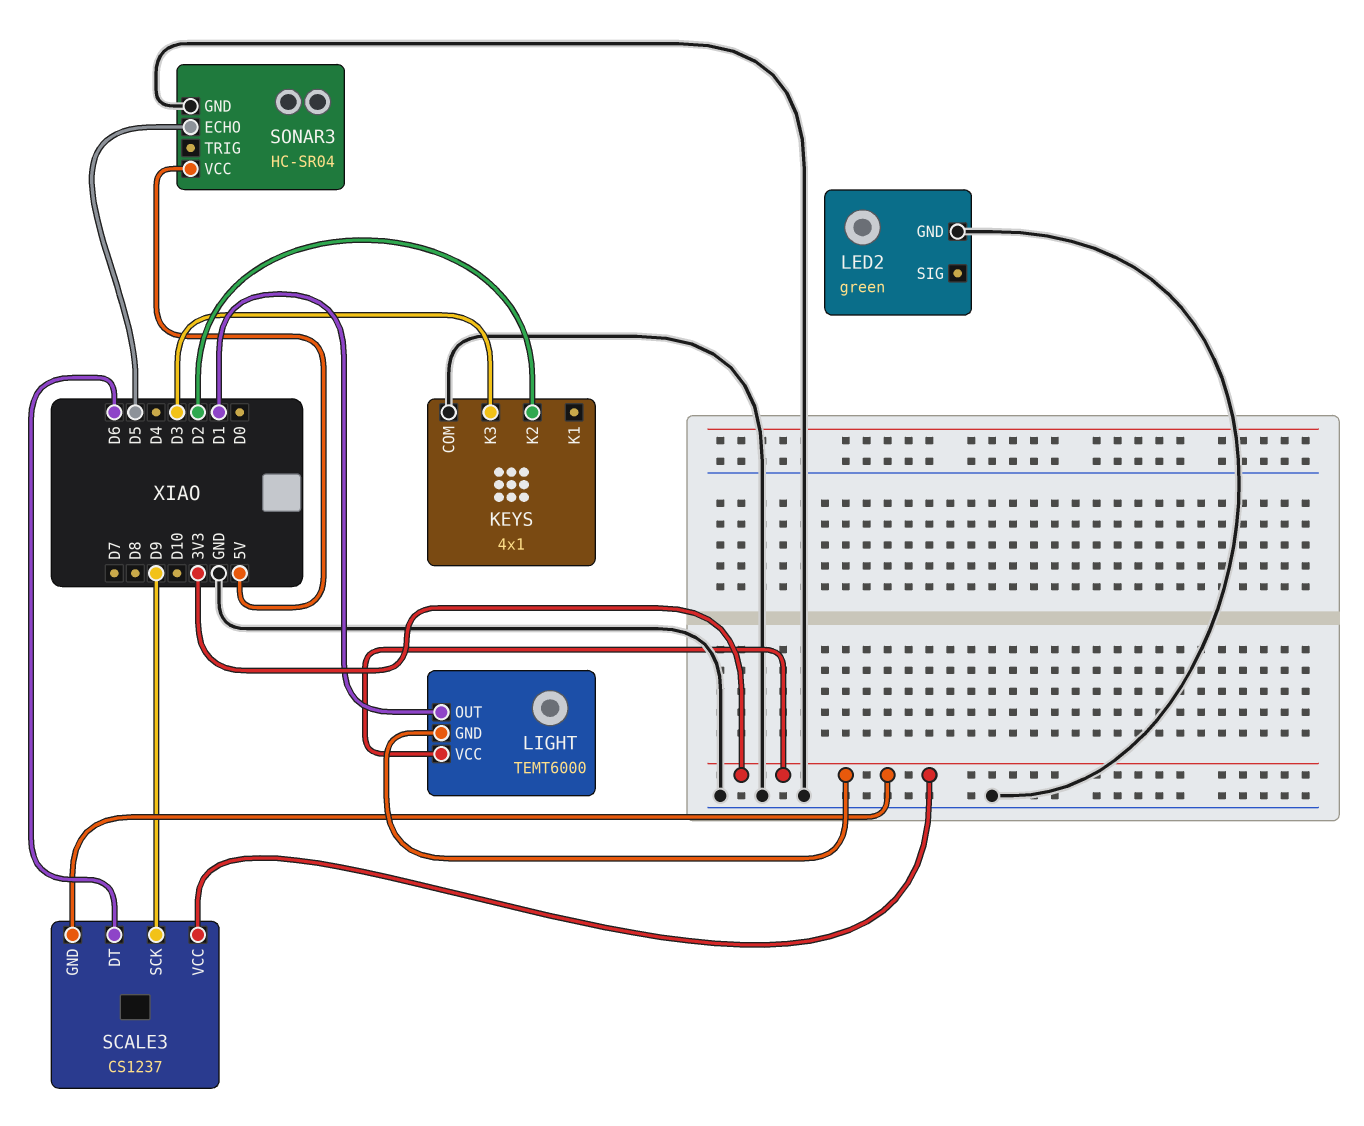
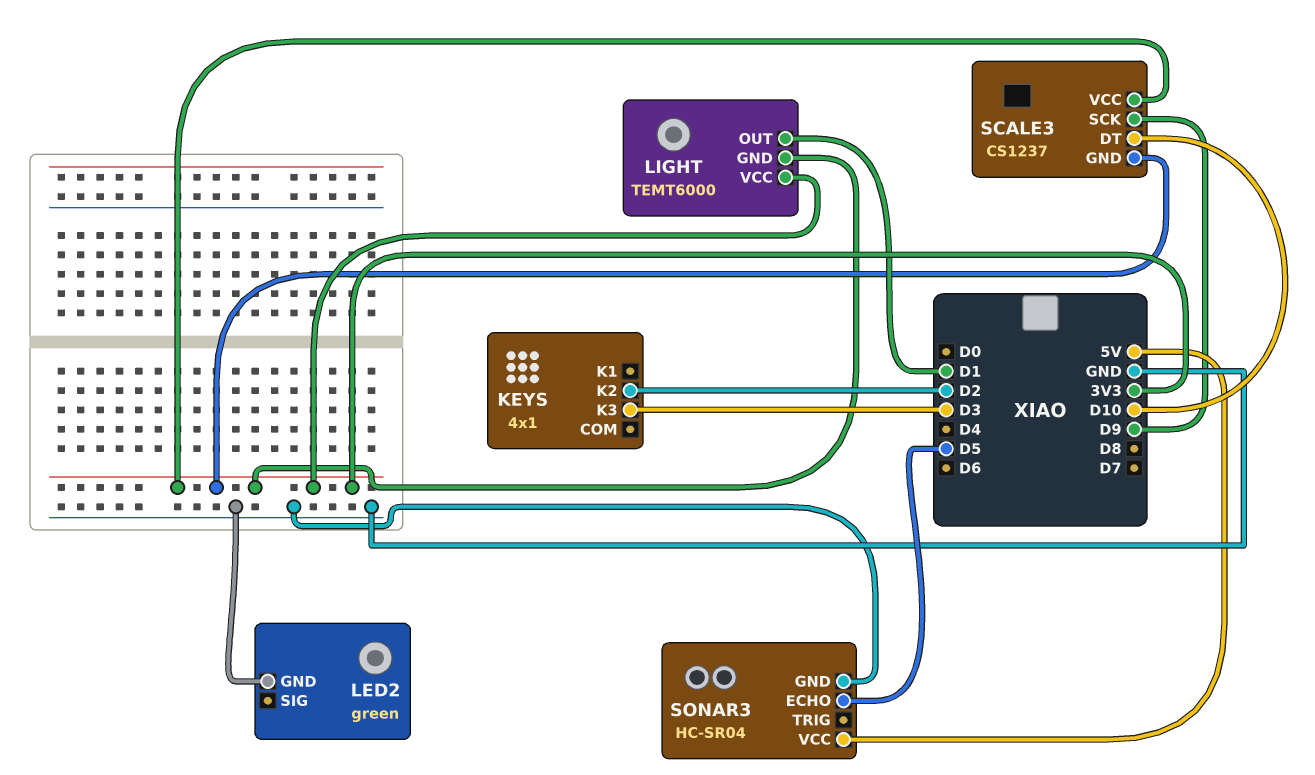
KEYS pin COM: GND -> none
SCALE3 pin DT: D6 -> D10

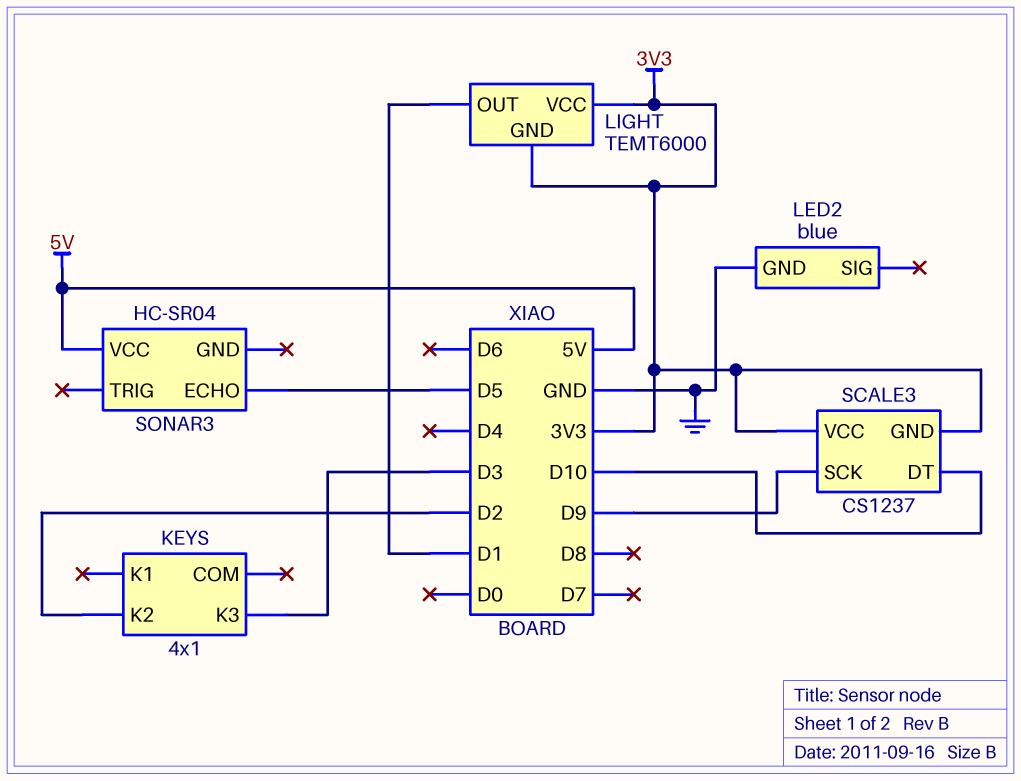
LED2: green -> blue
SONAR3 pin GND: GND -> none

